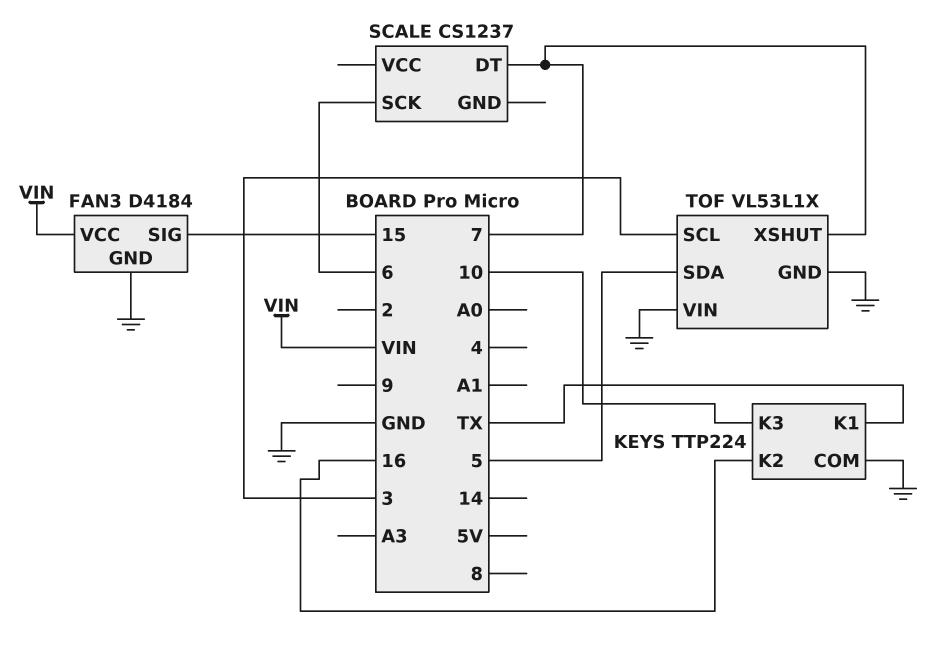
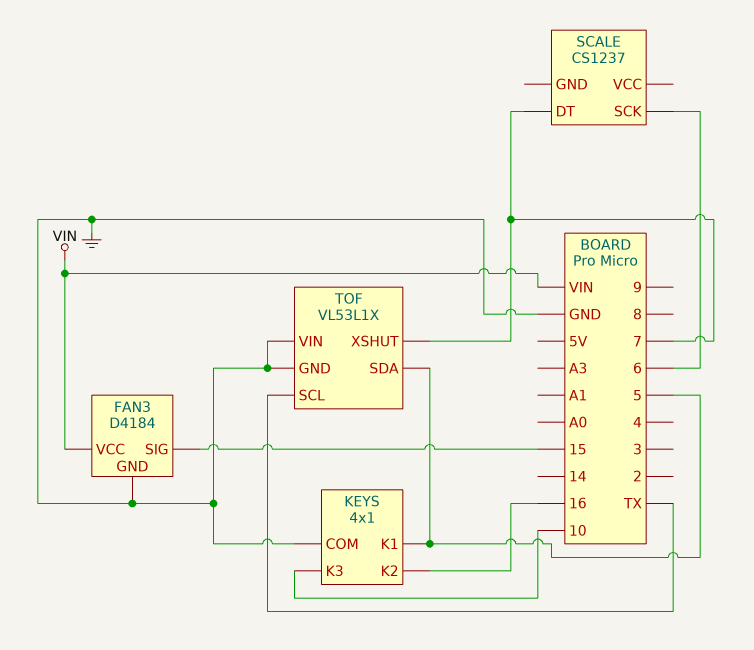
KEYS: TTP224 -> 4x1
KEYS pin K1: TX -> 5
TOF pin SCL: 3 -> TX

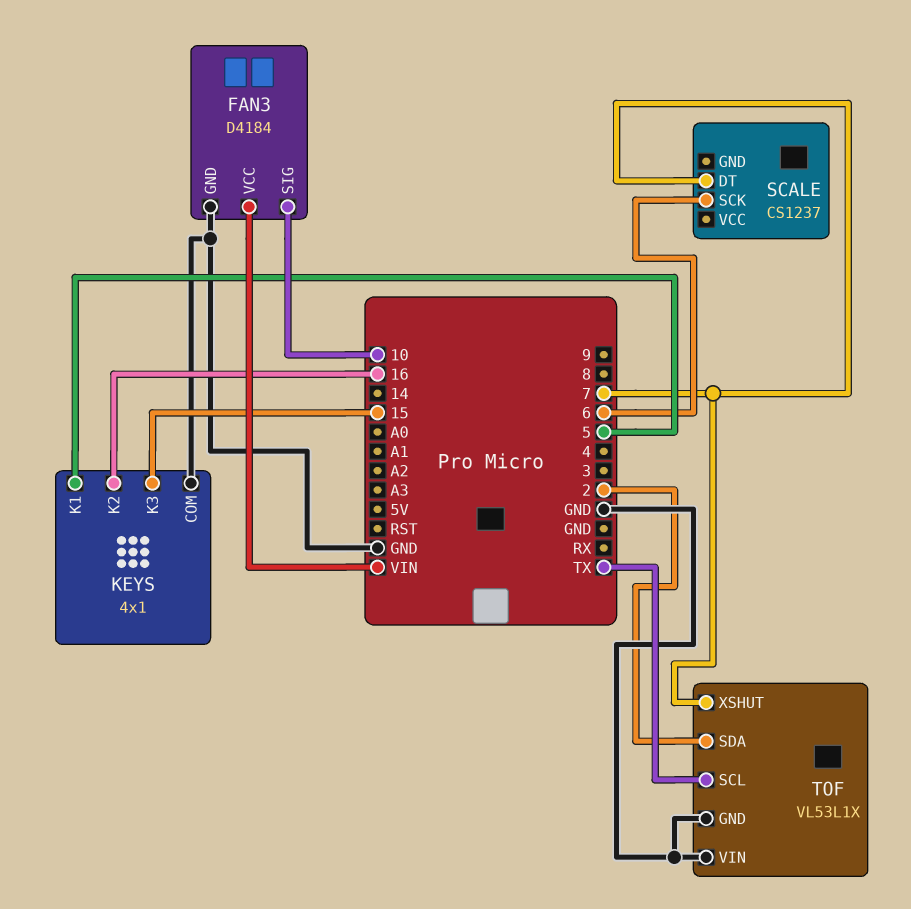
FAN3 pin SIG: 15 -> 10
KEYS pin K3: 10 -> 15
TOF pin SDA: 5 -> 2

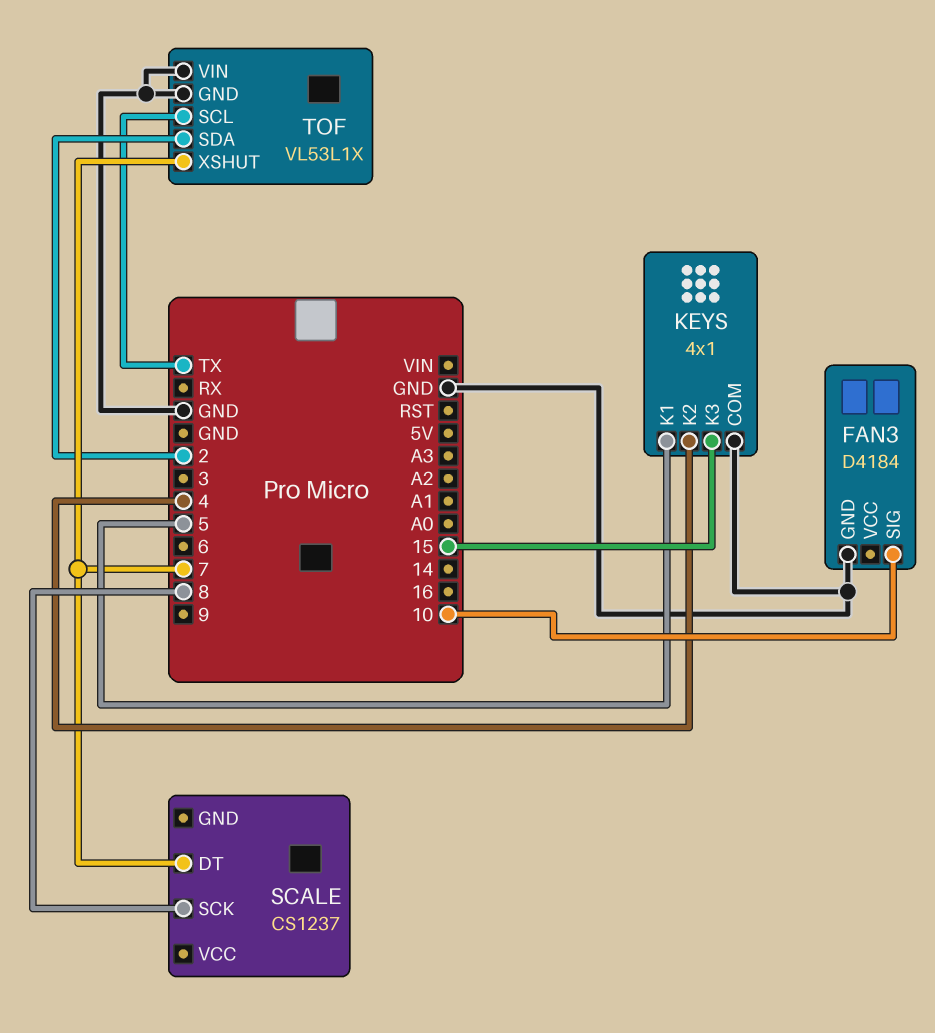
FAN3 pin VCC: VIN -> none
KEYS pin K2: 16 -> 4
SCALE pin SCK: 6 -> 8

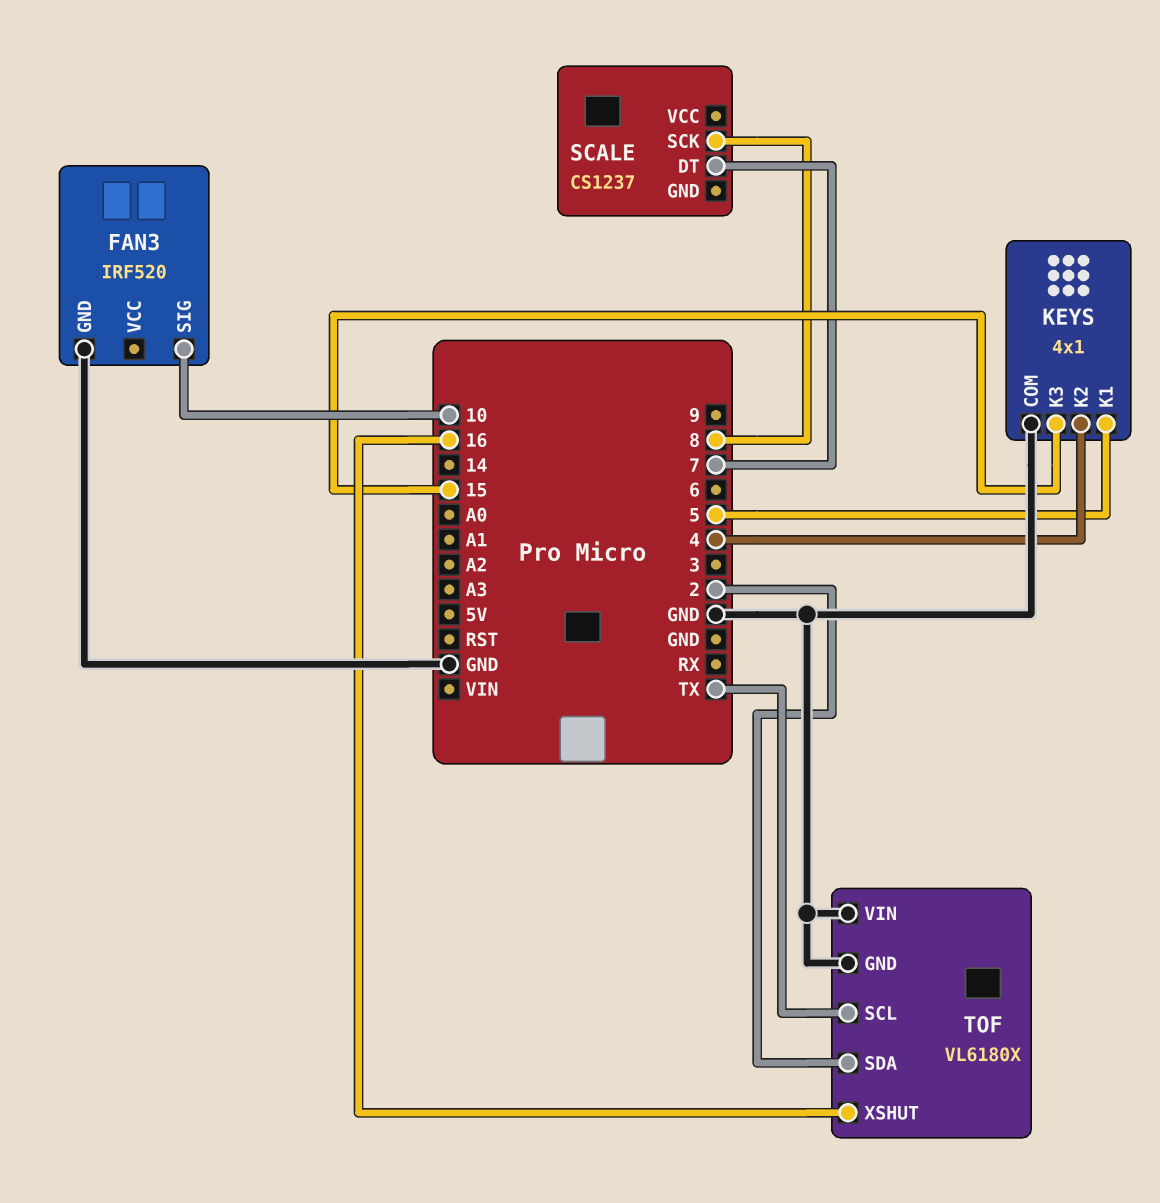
FAN3: D4184 -> IRF520
TOF: VL53L1X -> VL6180X
TOF pin XSHUT: 7 -> 16

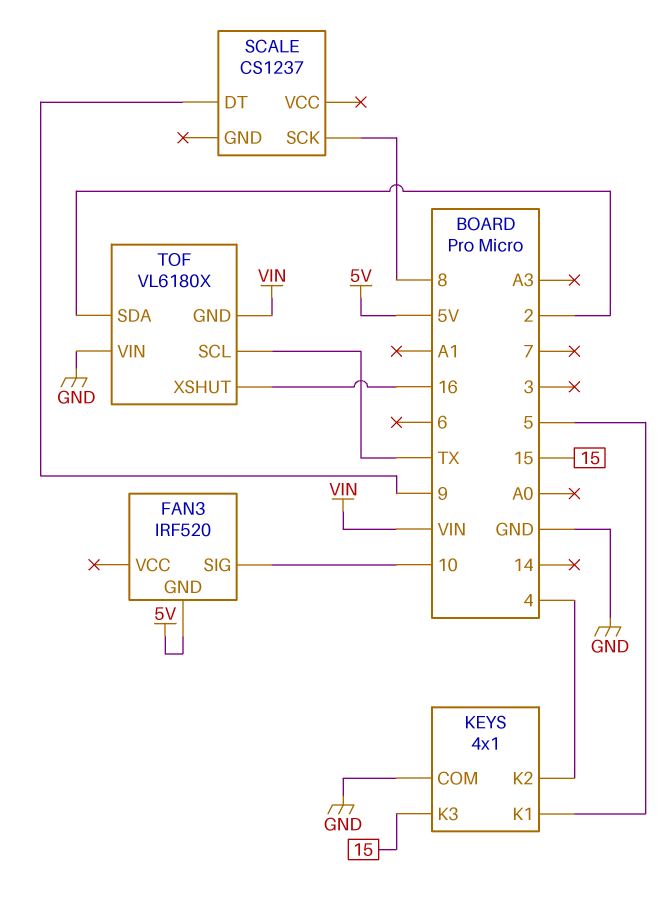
FAN3 pin GND: GND -> 5V
SCALE pin DT: 7 -> 9
TOF pin GND: GND -> VIN

